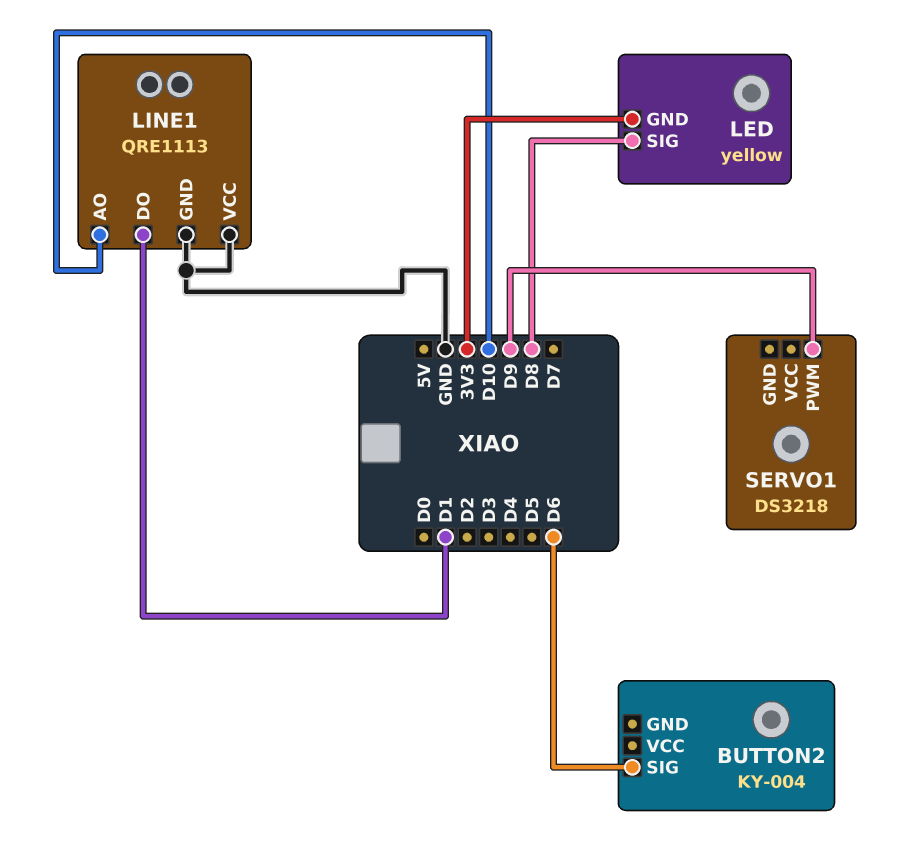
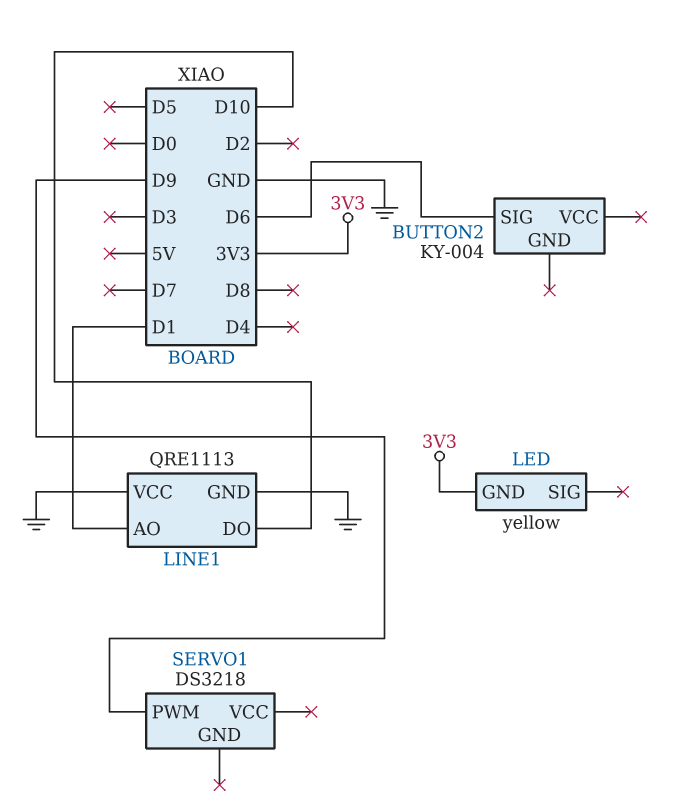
LED pin SIG: D8 -> none
LINE1 pin AO: D10 -> D1
LINE1 pin DO: D1 -> D10

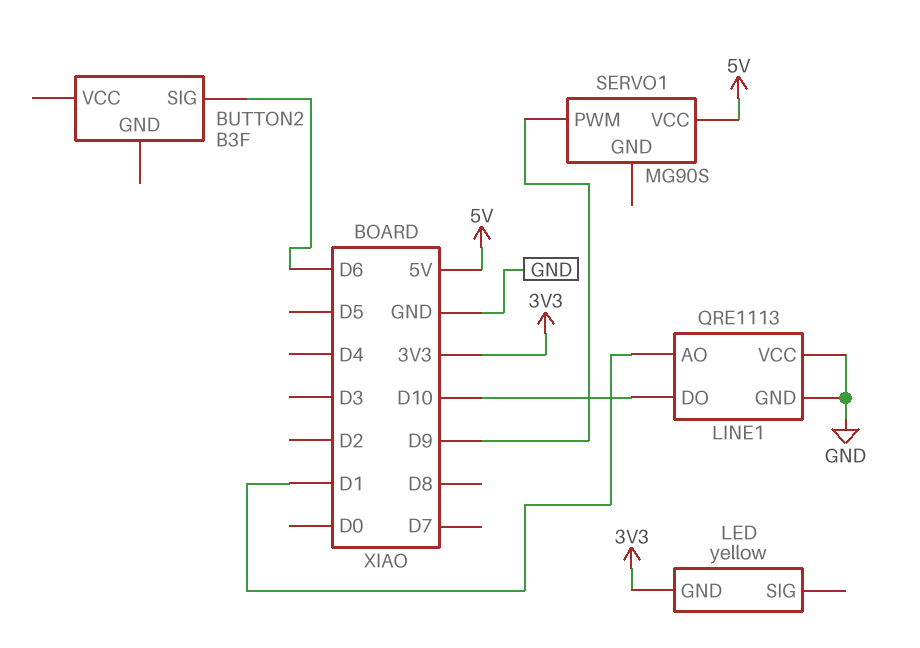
BUTTON2: KY-004 -> B3F
SERVO1: DS3218 -> MG90S
SERVO1 pin VCC: none -> 5V

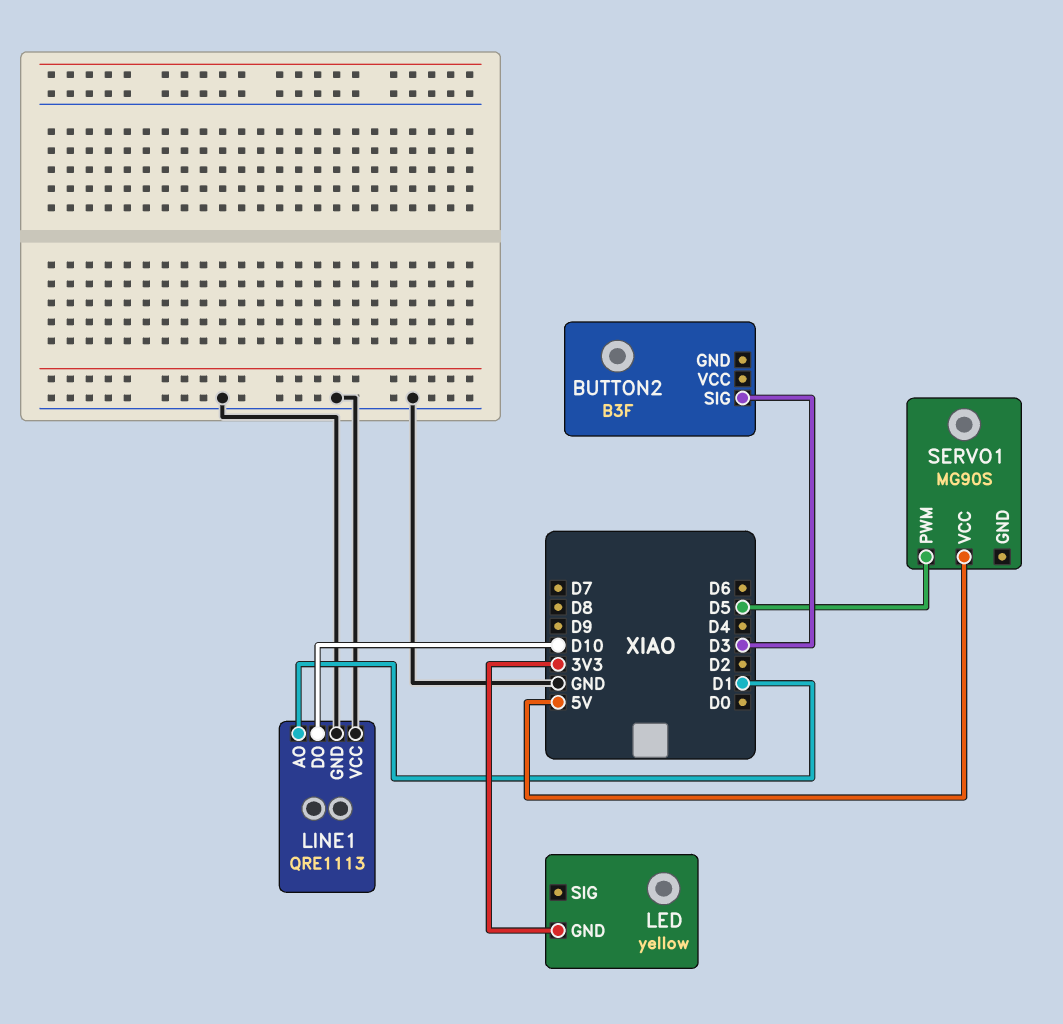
BUTTON2 pin SIG: D6 -> D3
SERVO1 pin PWM: D9 -> D5

